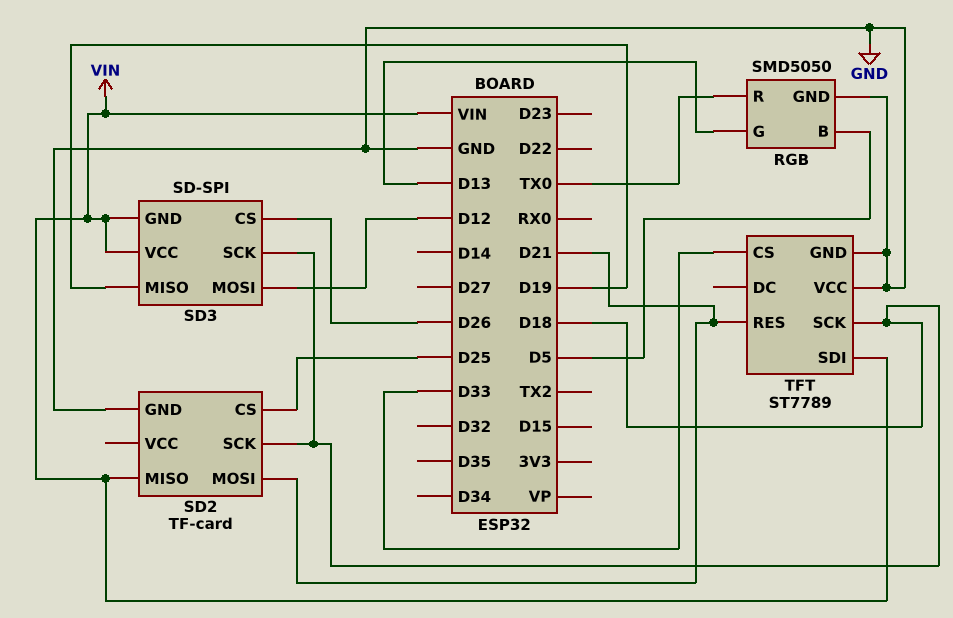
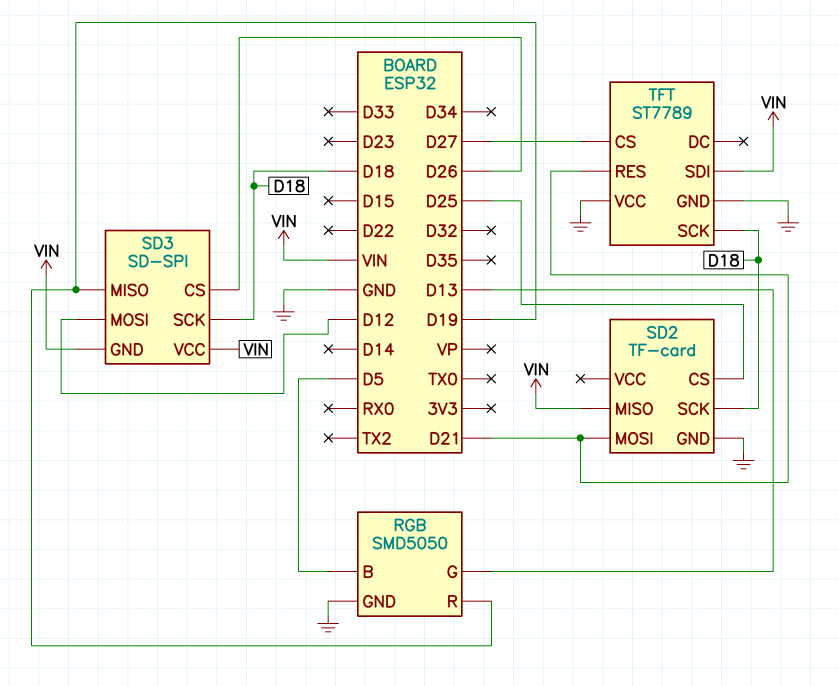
RGB pin R: TX0 -> D19
TFT pin CS: D33 -> D27

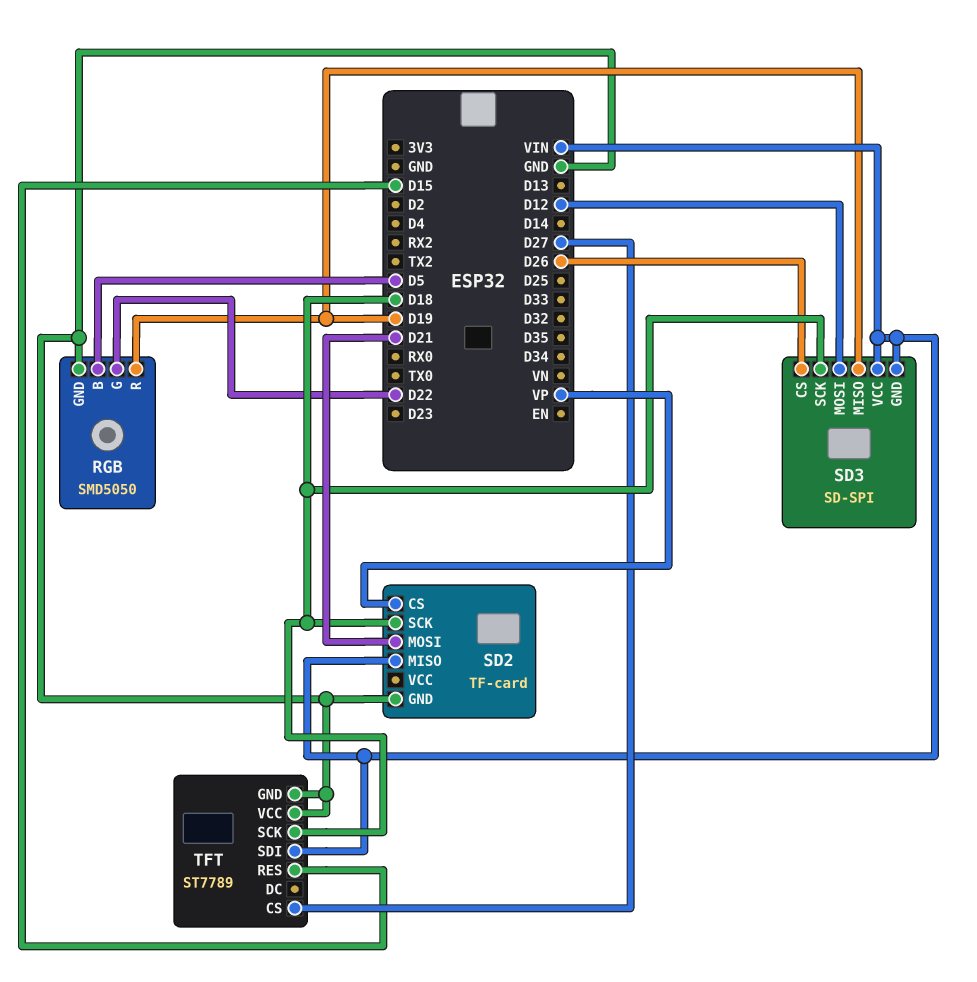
RGB pin G: D13 -> D22
SD2 pin CS: D25 -> VP
TFT pin RES: D21 -> D15

